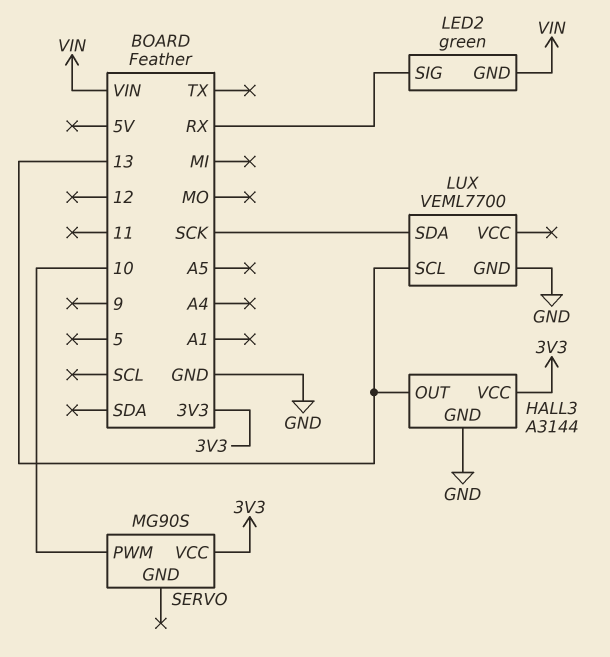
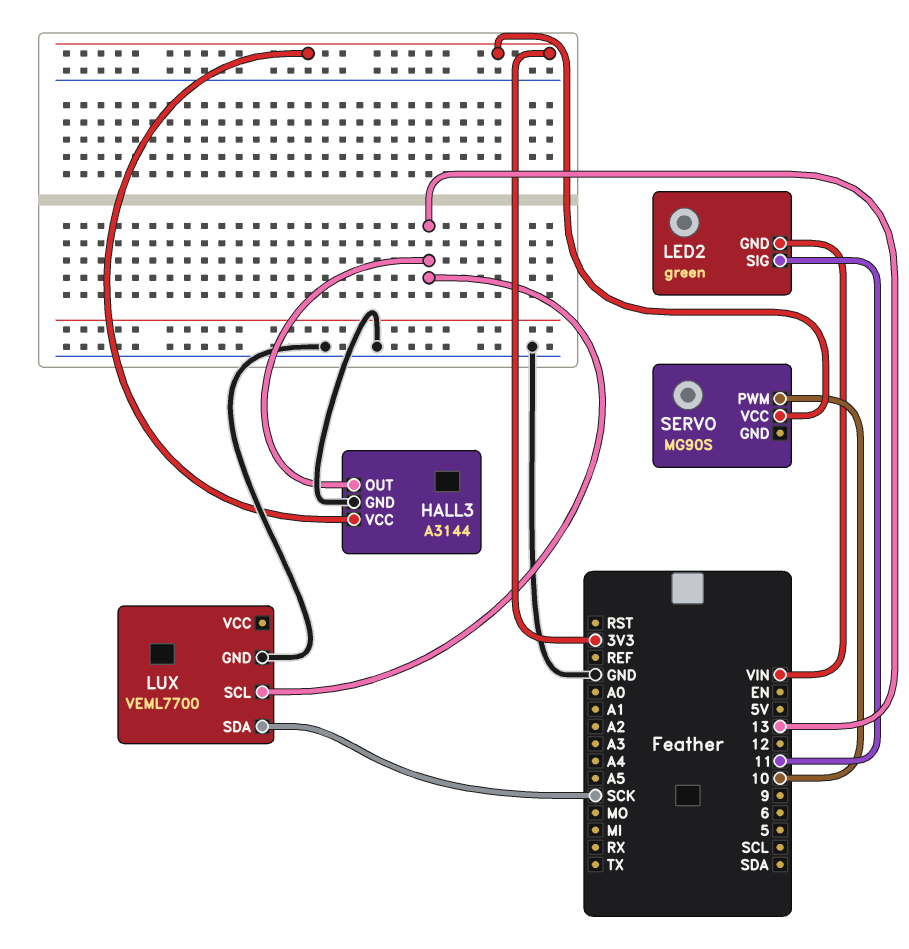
LED2 pin SIG: RX -> 11

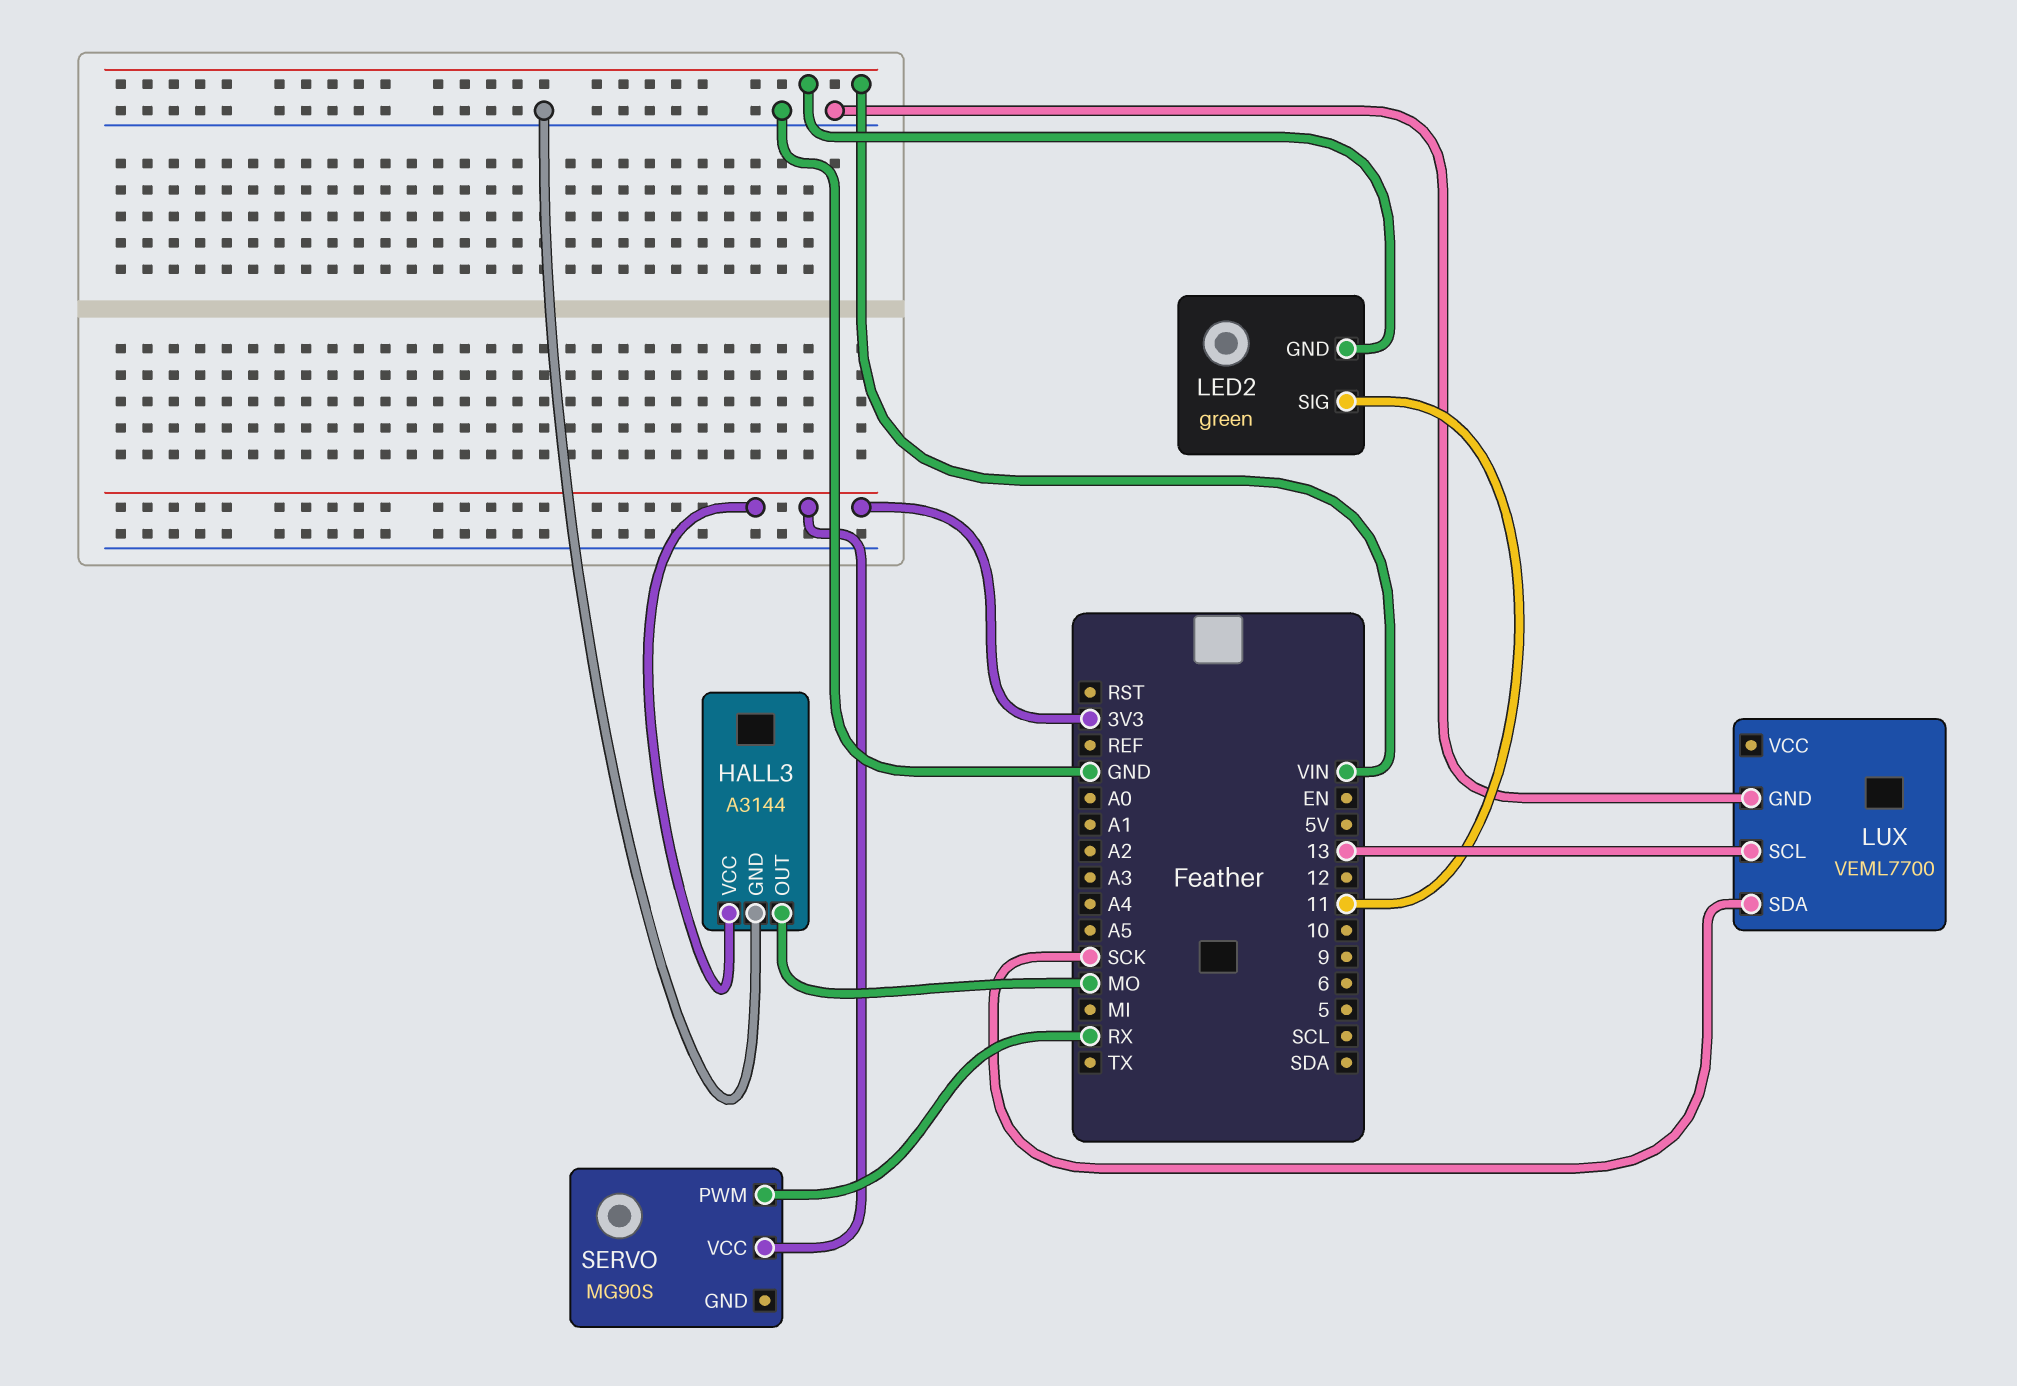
HALL3 pin OUT: 13 -> MO
SERVO pin PWM: 10 -> RX

